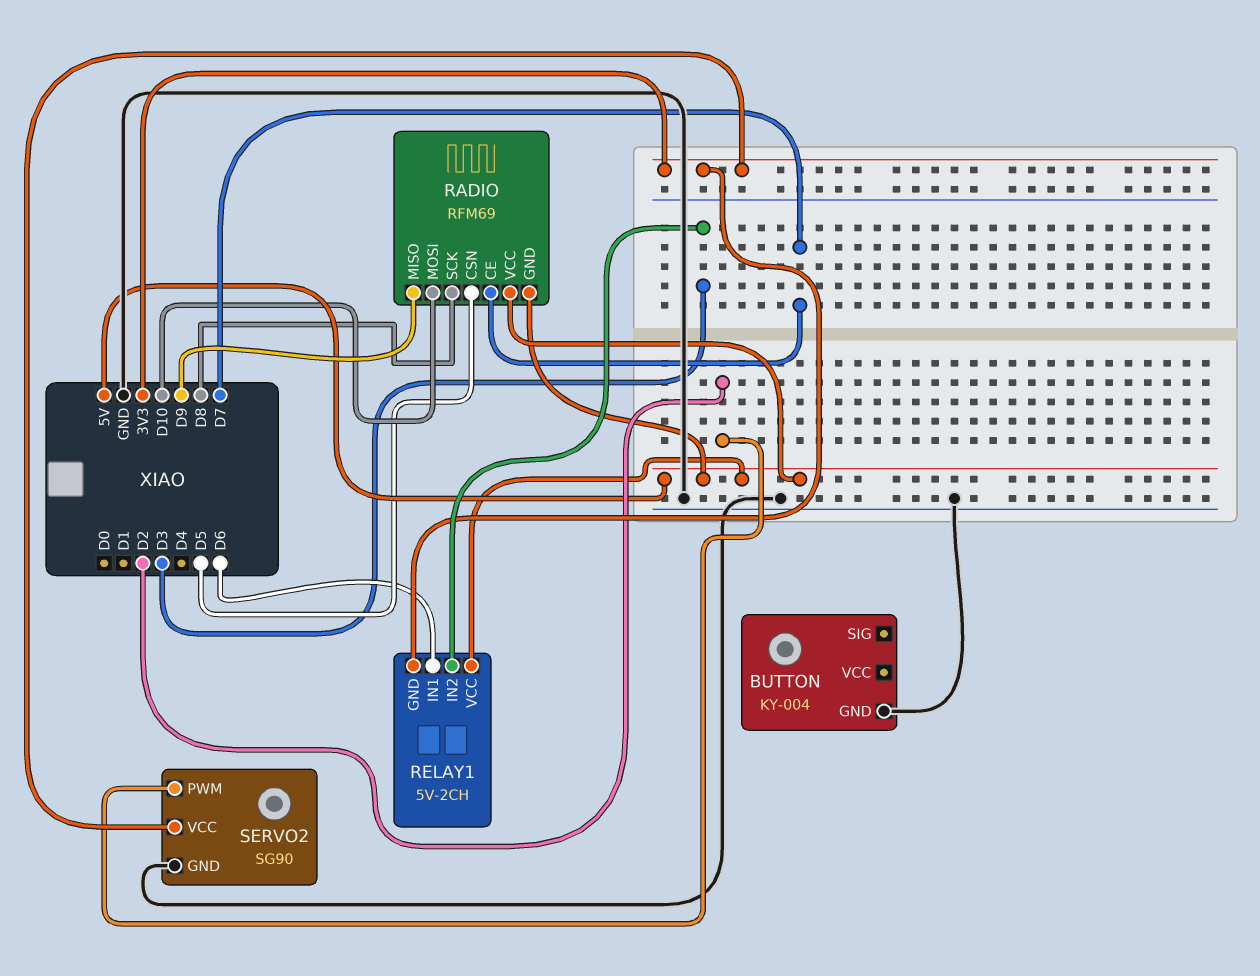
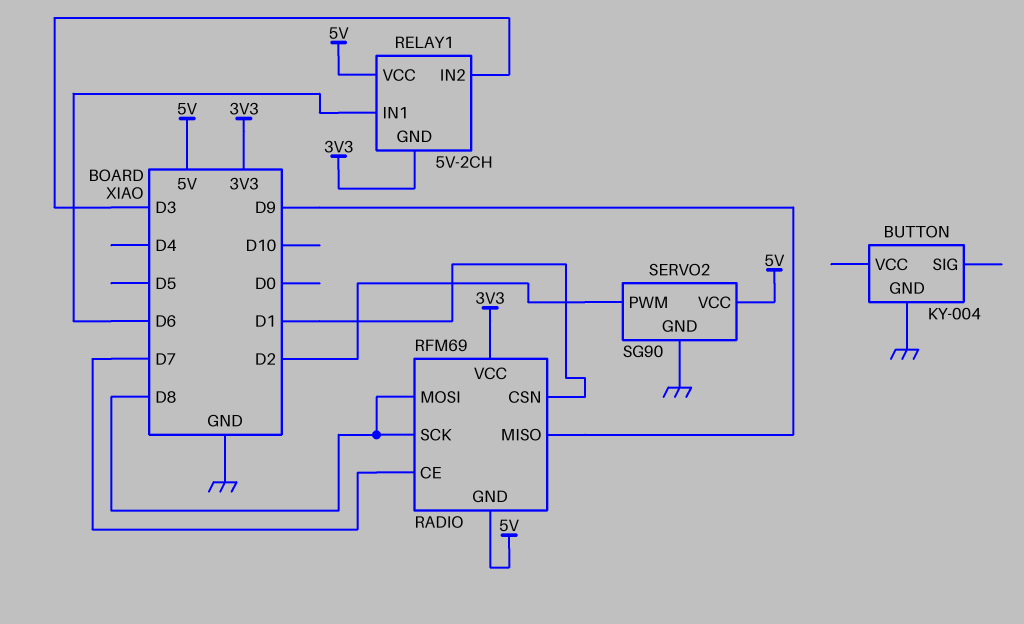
RADIO pin CSN: D5 -> D1
RADIO pin MOSI: D10 -> D8
RADIO pin VCC: 5V -> 3V3
SERVO2 pin VCC: 3V3 -> 5V

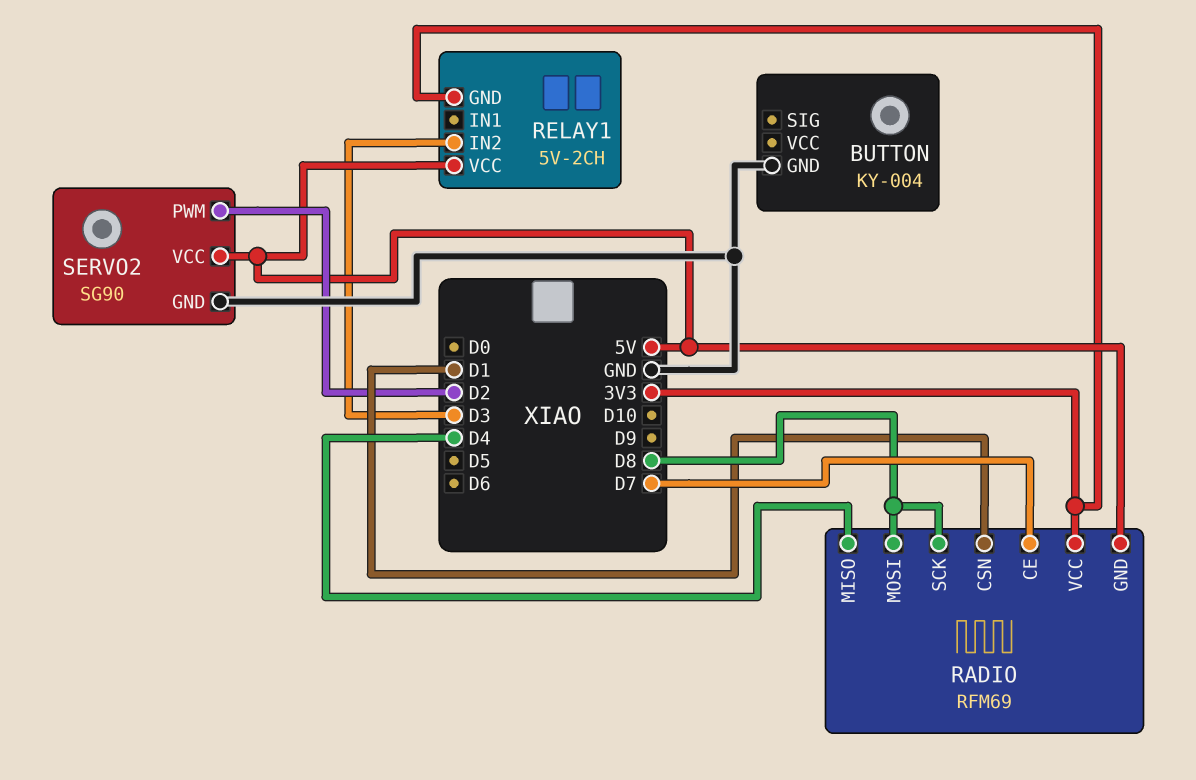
RADIO pin MISO: D9 -> D4
RELAY1 pin IN1: D6 -> none

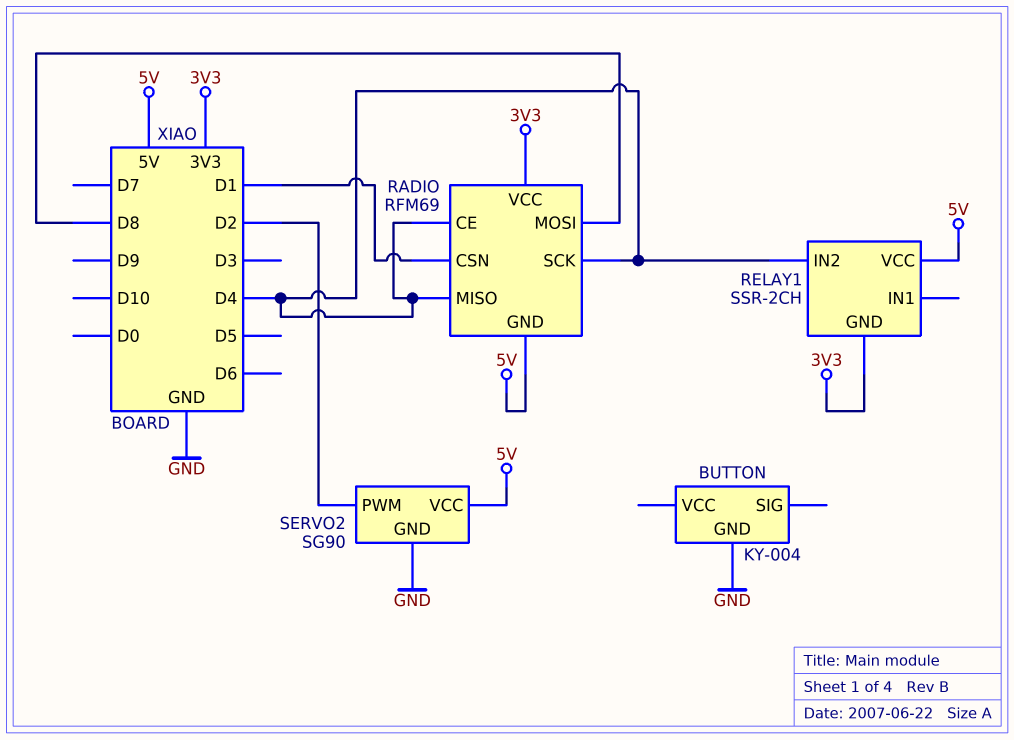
RADIO pin CE: D7 -> D4
RADIO pin SCK: D8 -> D4
RELAY1: 5V-2CH -> SSR-2CH
RELAY1 pin IN2: D3 -> D4

